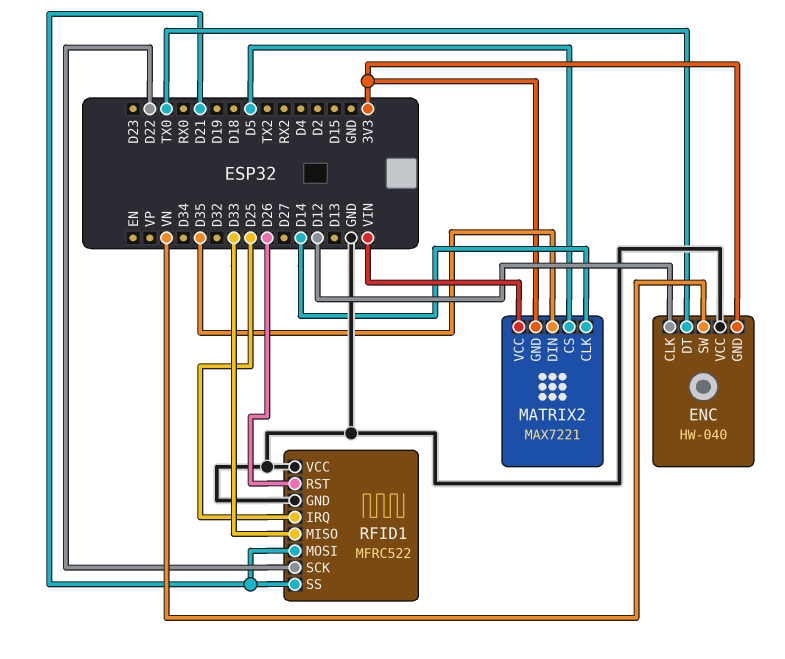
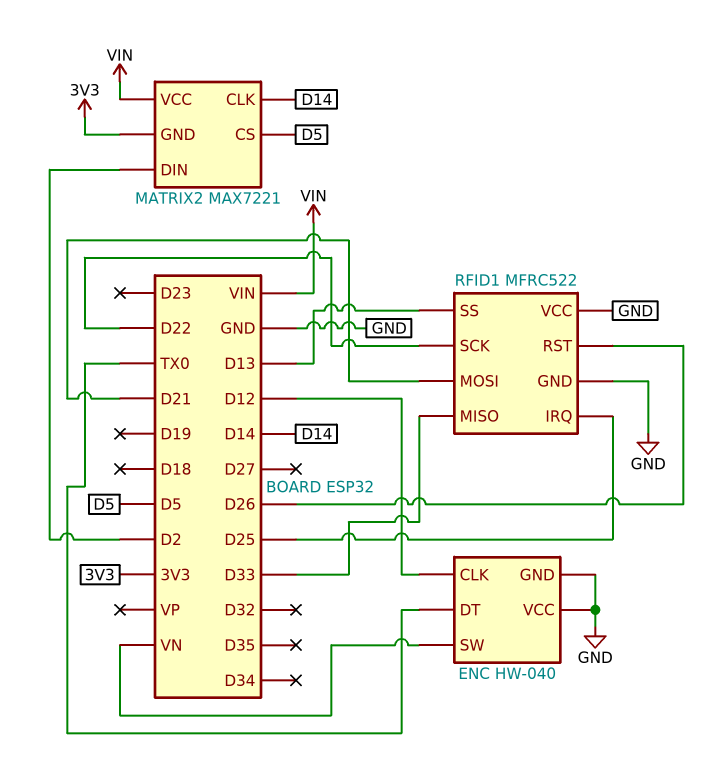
ENC pin GND: 3V3 -> GND
MATRIX2 pin DIN: D35 -> D2
RFID1 pin SS: D21 -> D13

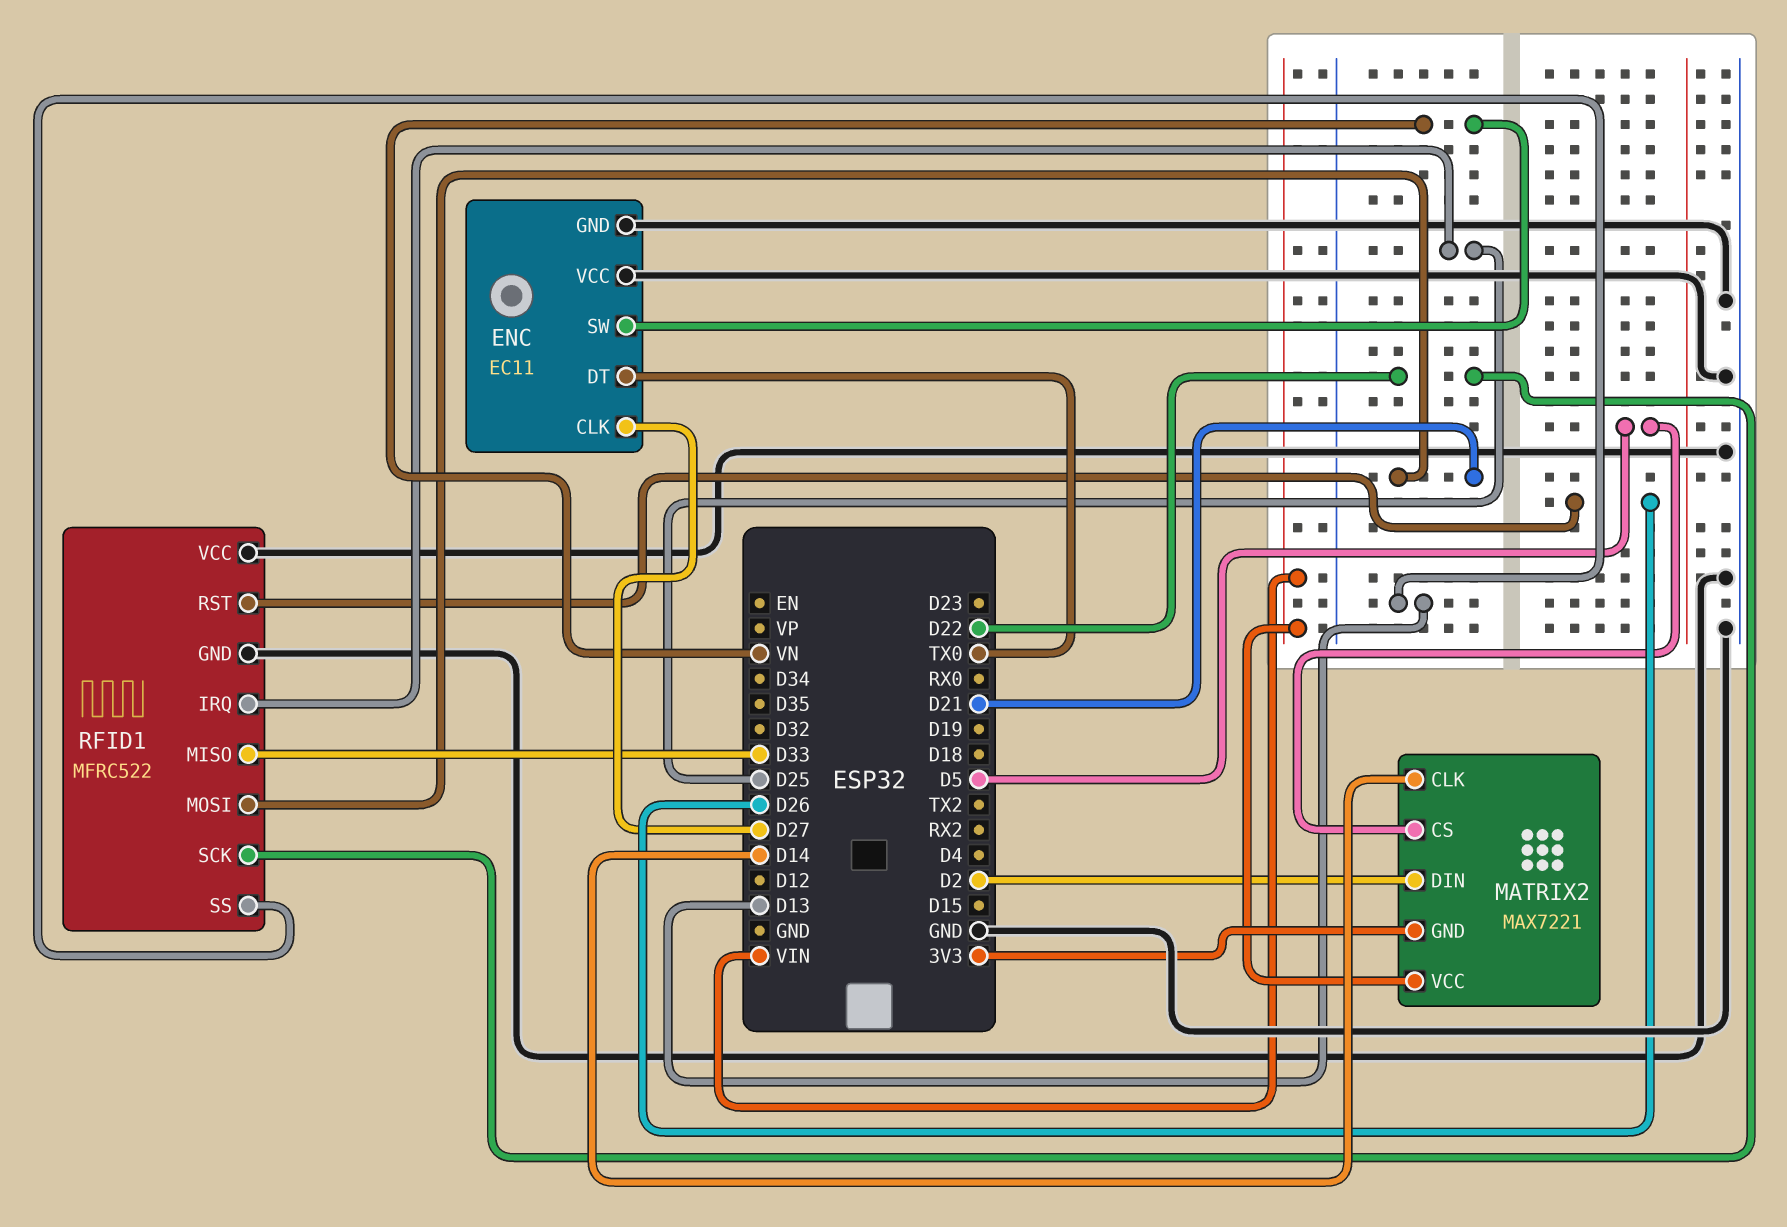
ENC: HW-040 -> EC11
ENC pin CLK: D12 -> D27

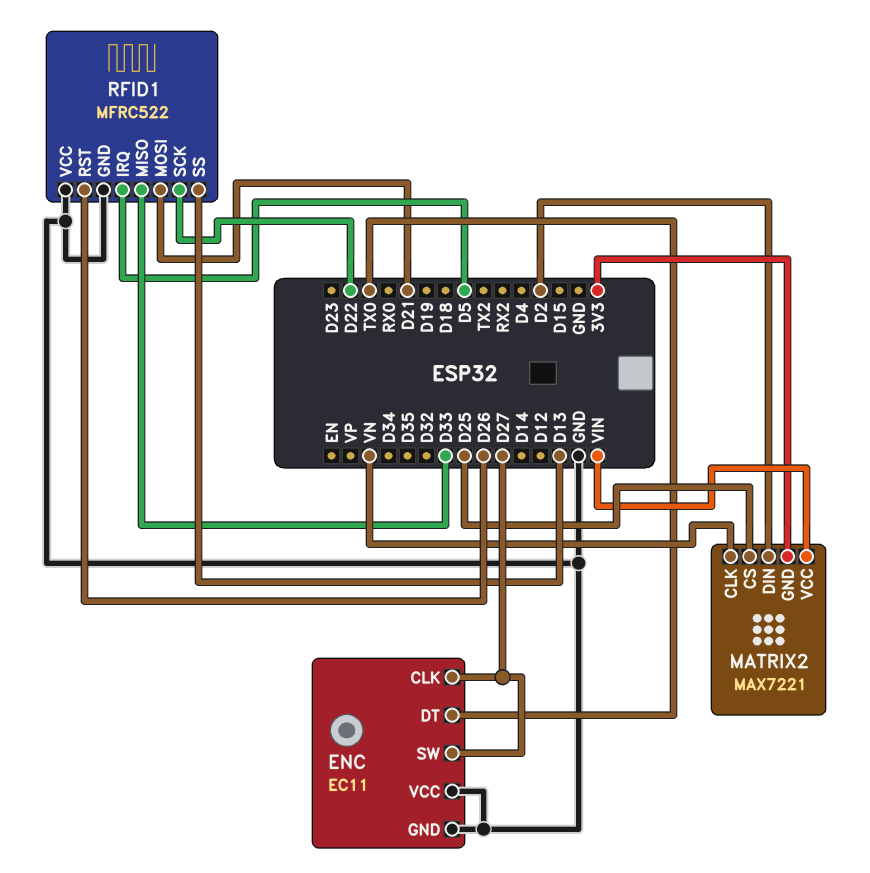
ENC pin SW: VN -> D27
MATRIX2 pin CLK: D14 -> VN
MATRIX2 pin CS: D5 -> D25
RFID1 pin IRQ: D25 -> D5

